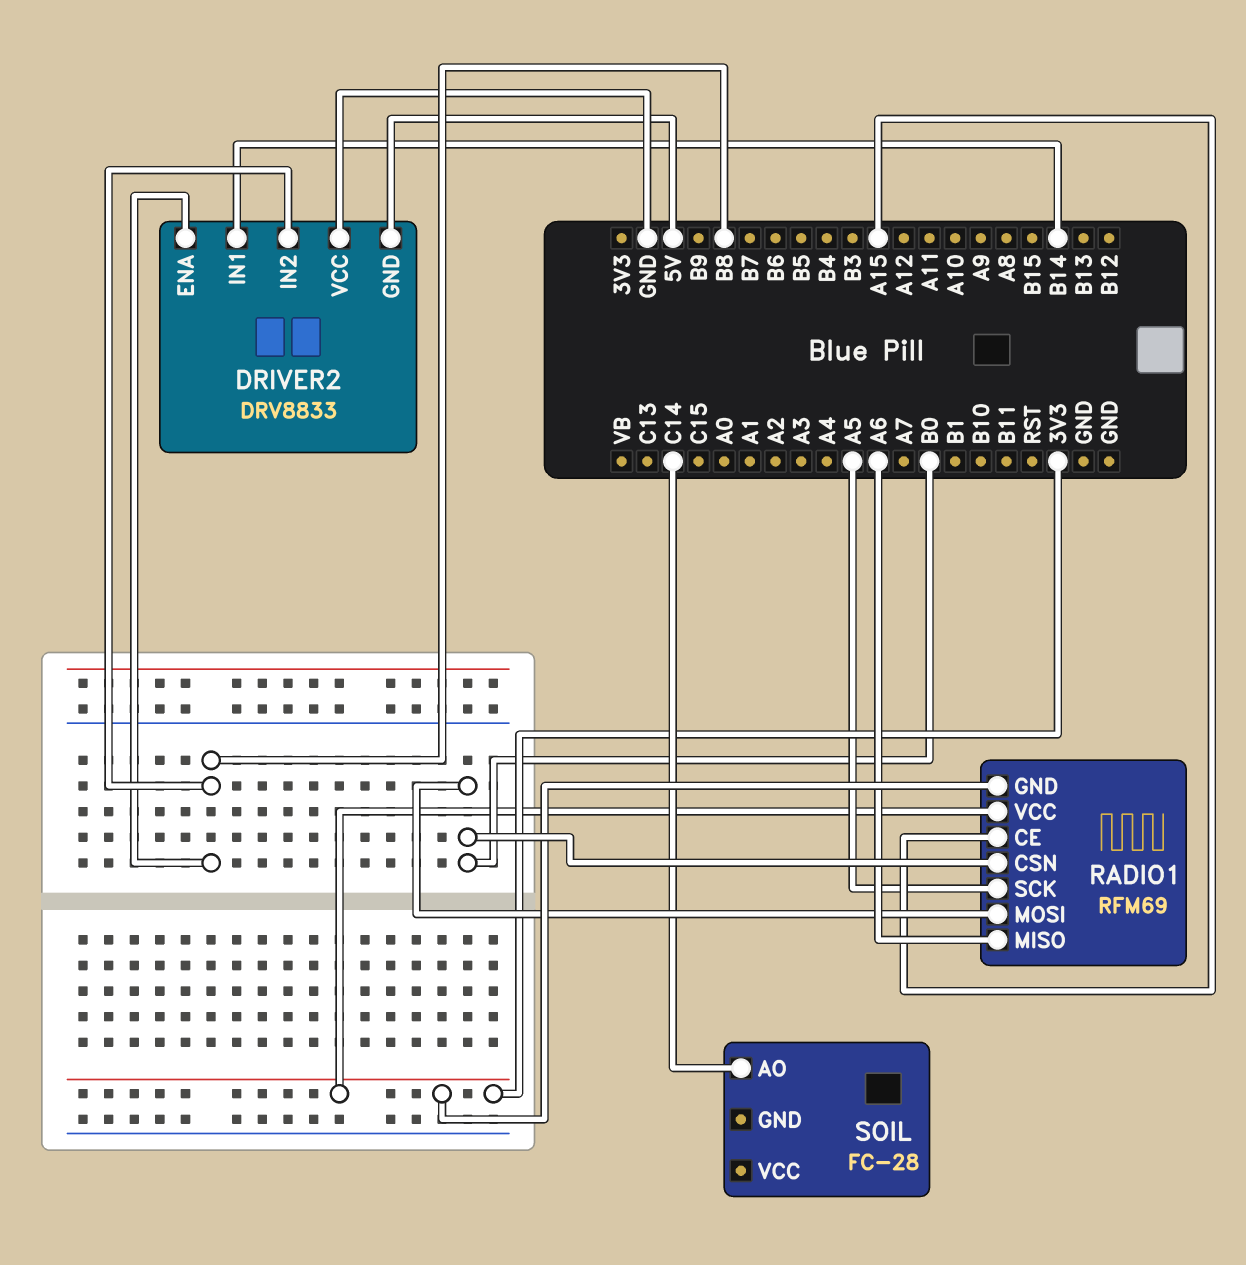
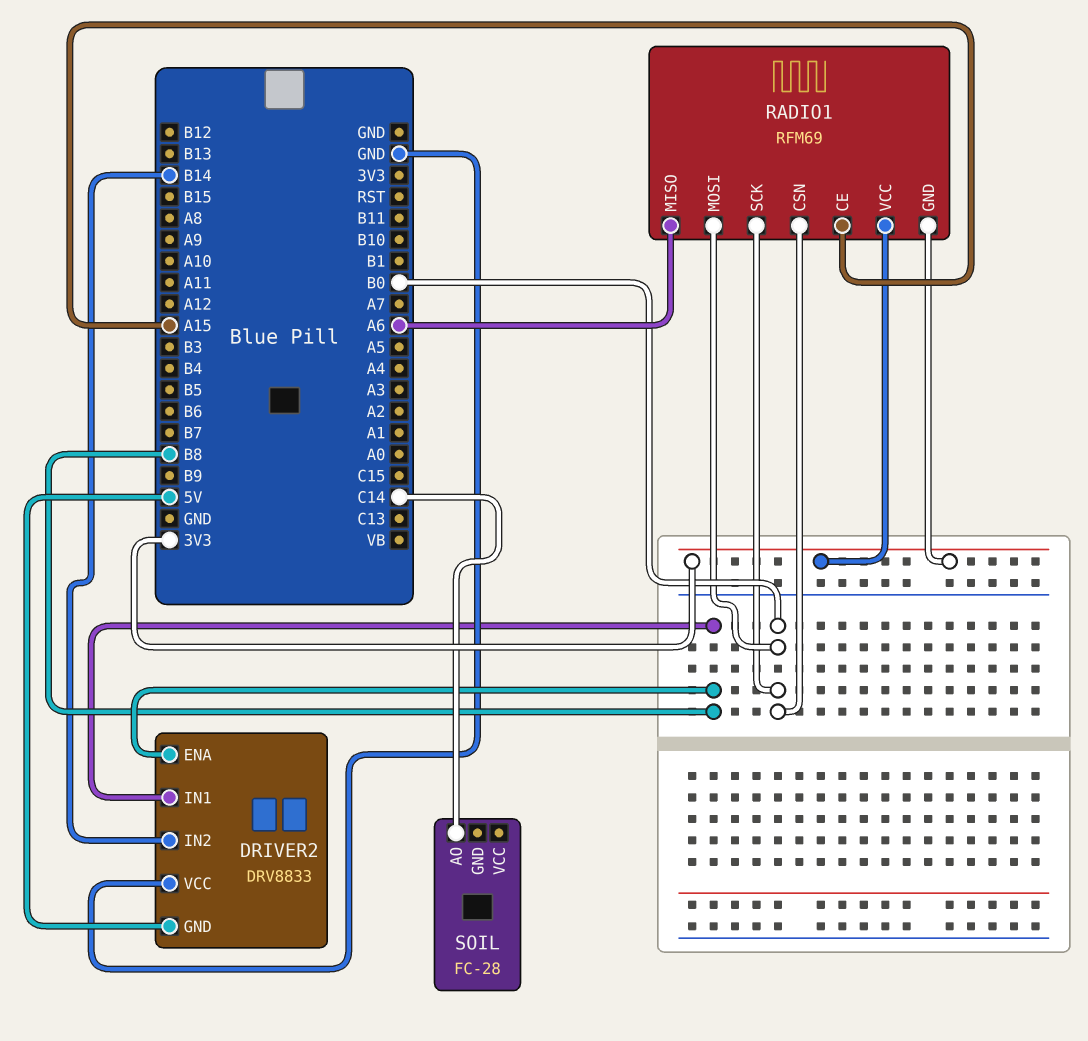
DRIVER2 pin IN1: B14 -> B8
DRIVER2 pin IN2: B8 -> B14
RADIO1 pin SCK: A5 -> B0

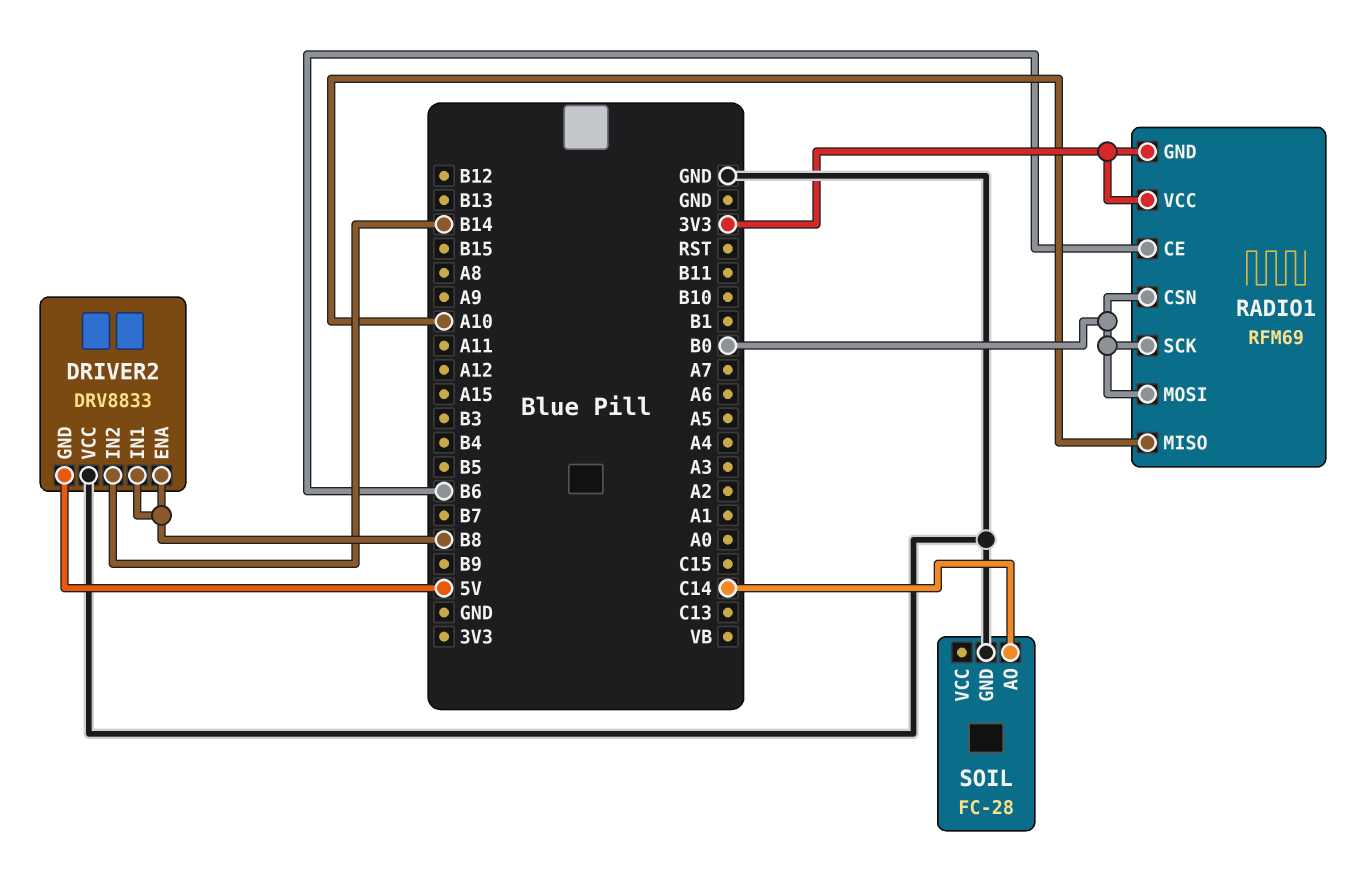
RADIO1 pin CE: A15 -> B6
RADIO1 pin MISO: A6 -> A10
SOIL pin GND: none -> GND

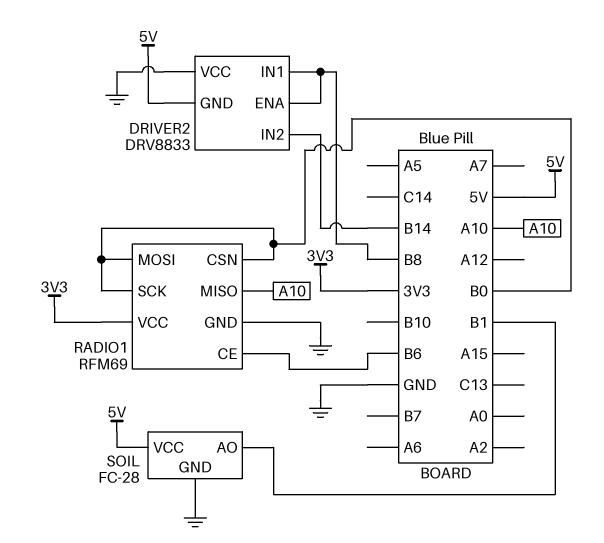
RADIO1 pin GND: 3V3 -> GND
SOIL pin AO: C14 -> B1
SOIL pin VCC: none -> 5V

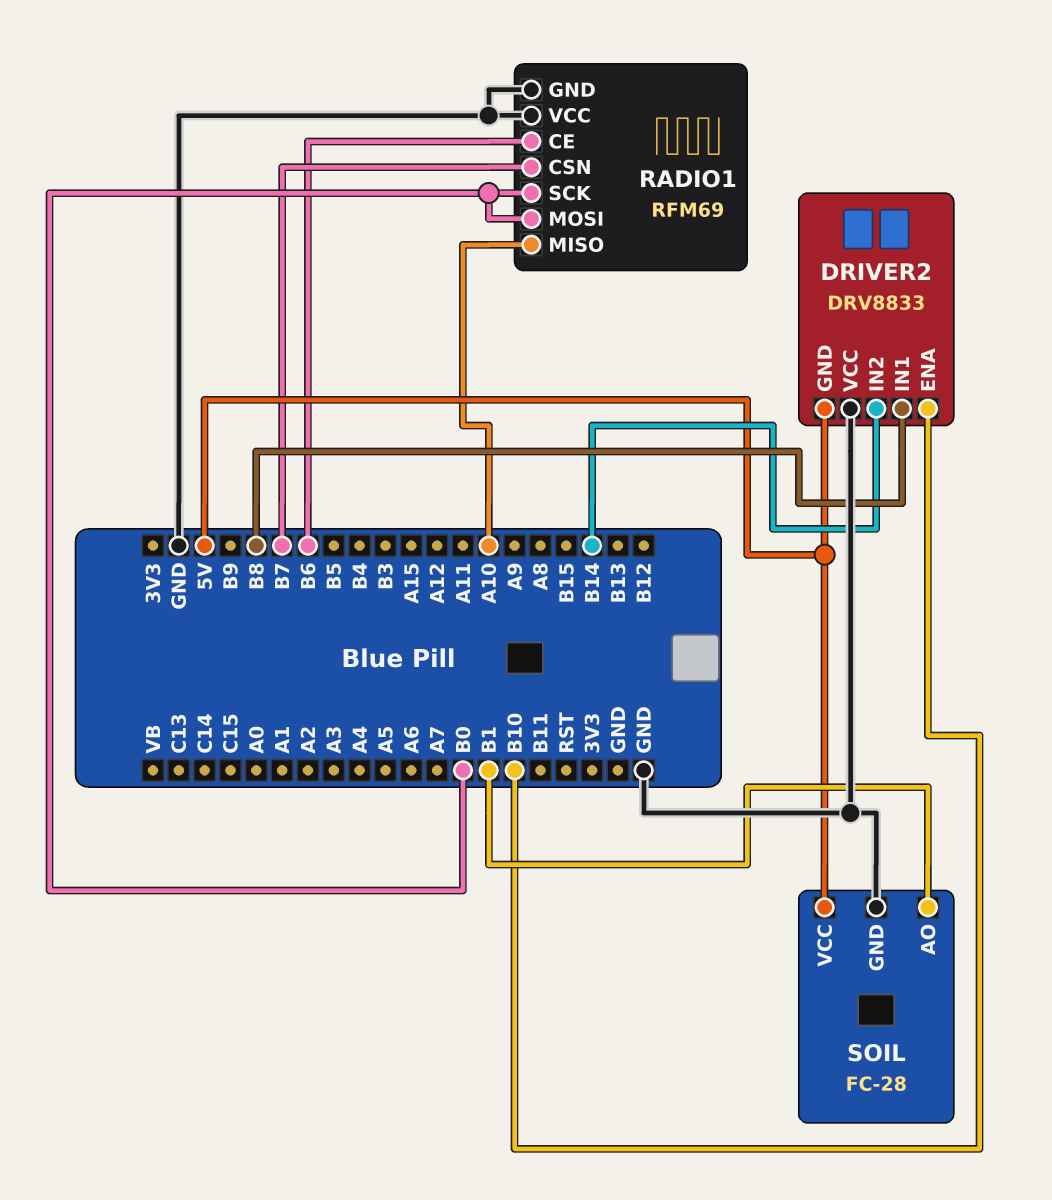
DRIVER2 pin ENA: B8 -> B10
RADIO1 pin CSN: B0 -> B7
RADIO1 pin VCC: 3V3 -> GND

